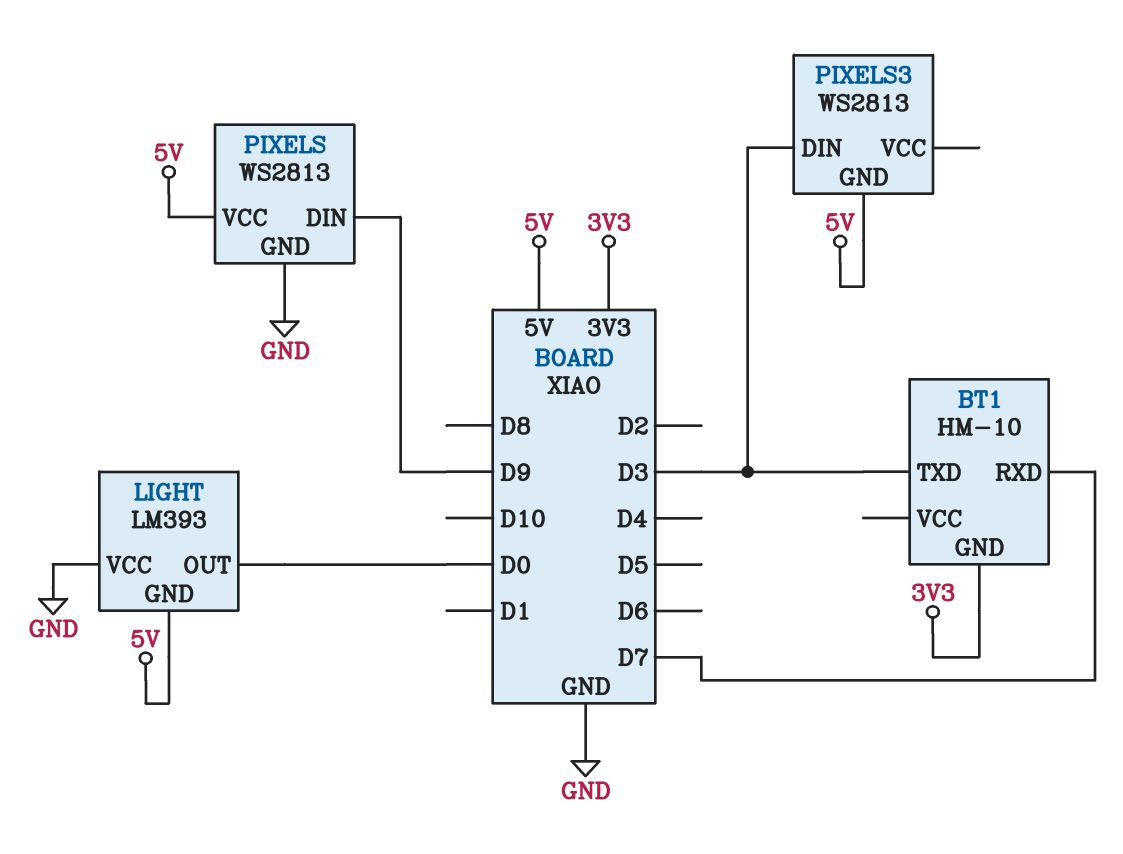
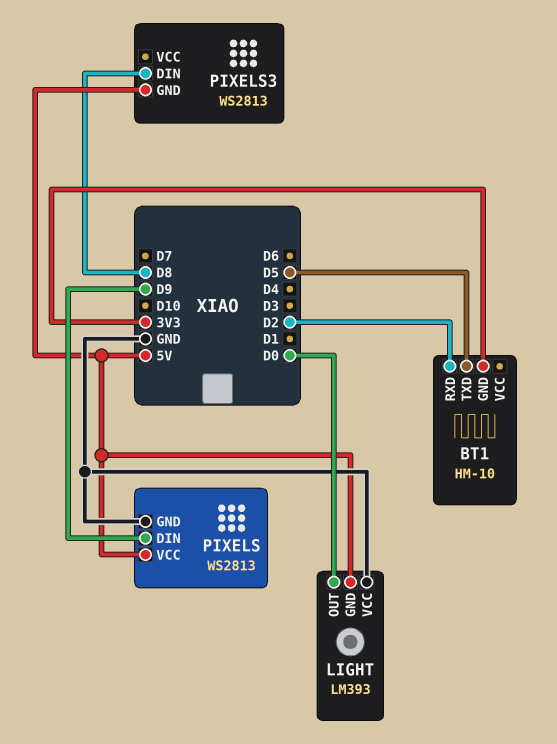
BT1 pin RXD: D7 -> D2
BT1 pin TXD: D3 -> D5
PIXELS3 pin DIN: D3 -> D8

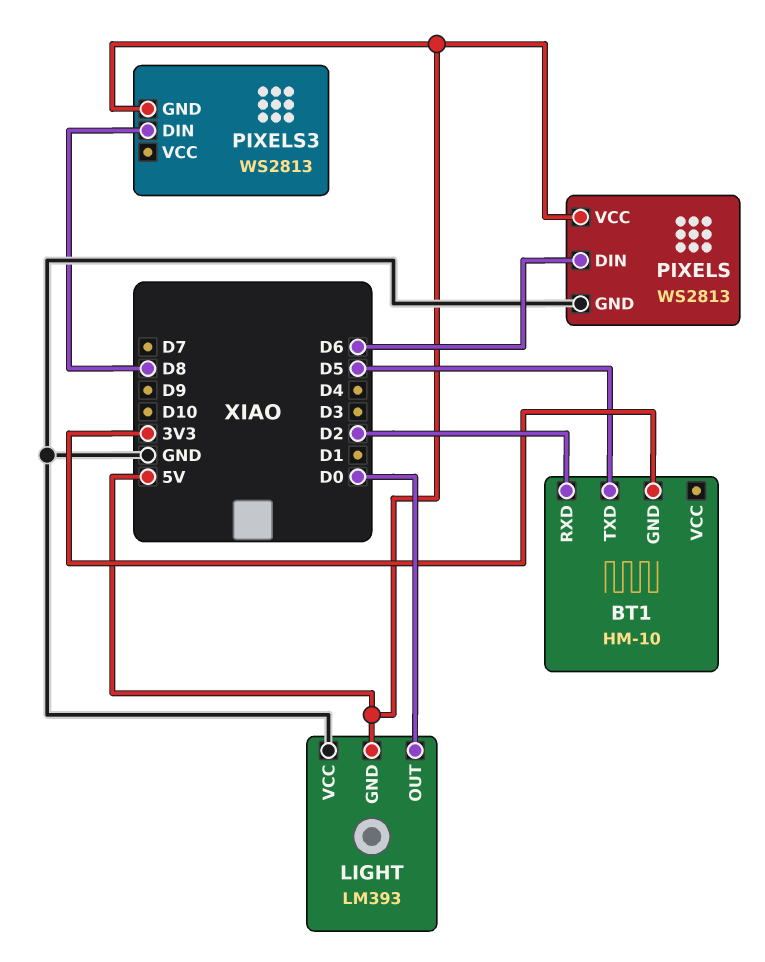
PIXELS pin DIN: D9 -> D6

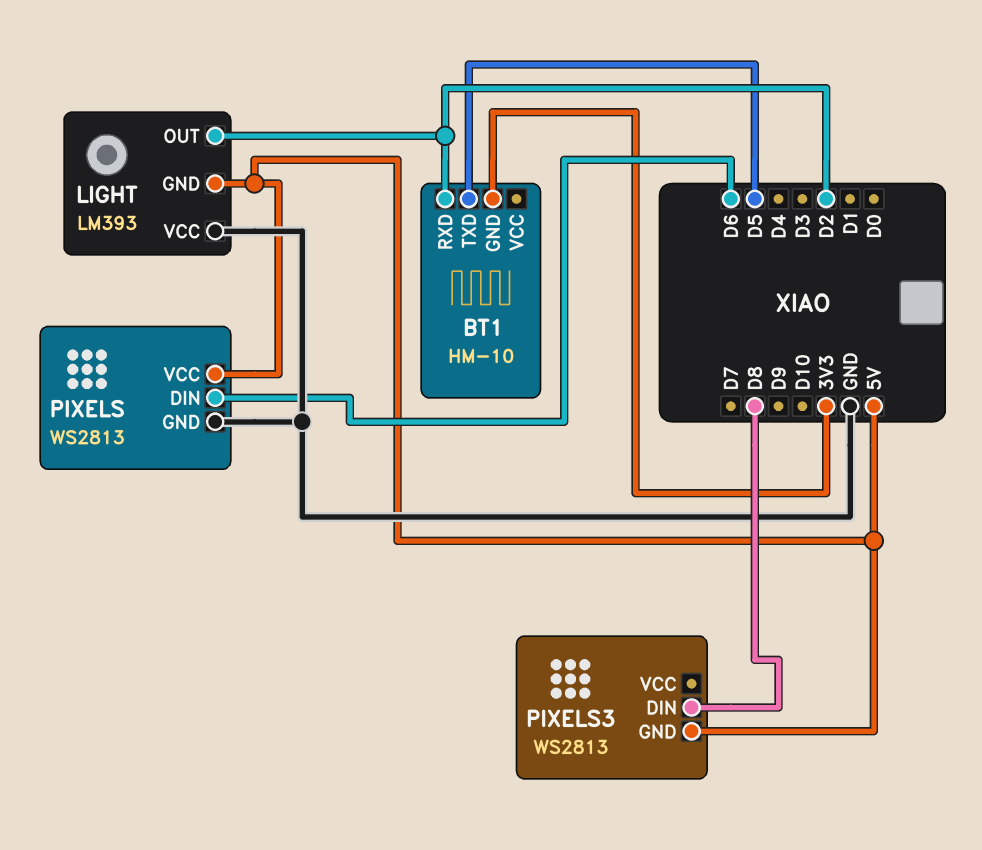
LIGHT pin OUT: D0 -> D2

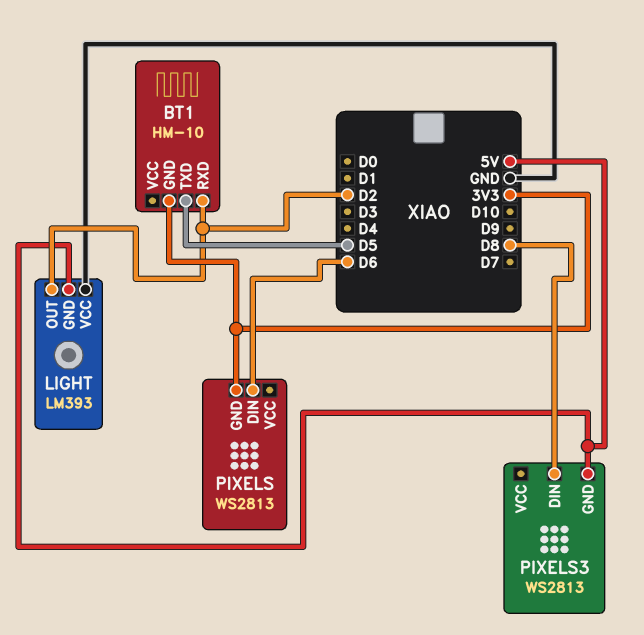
PIXELS pin GND: GND -> 3V3
PIXELS pin VCC: 5V -> none

